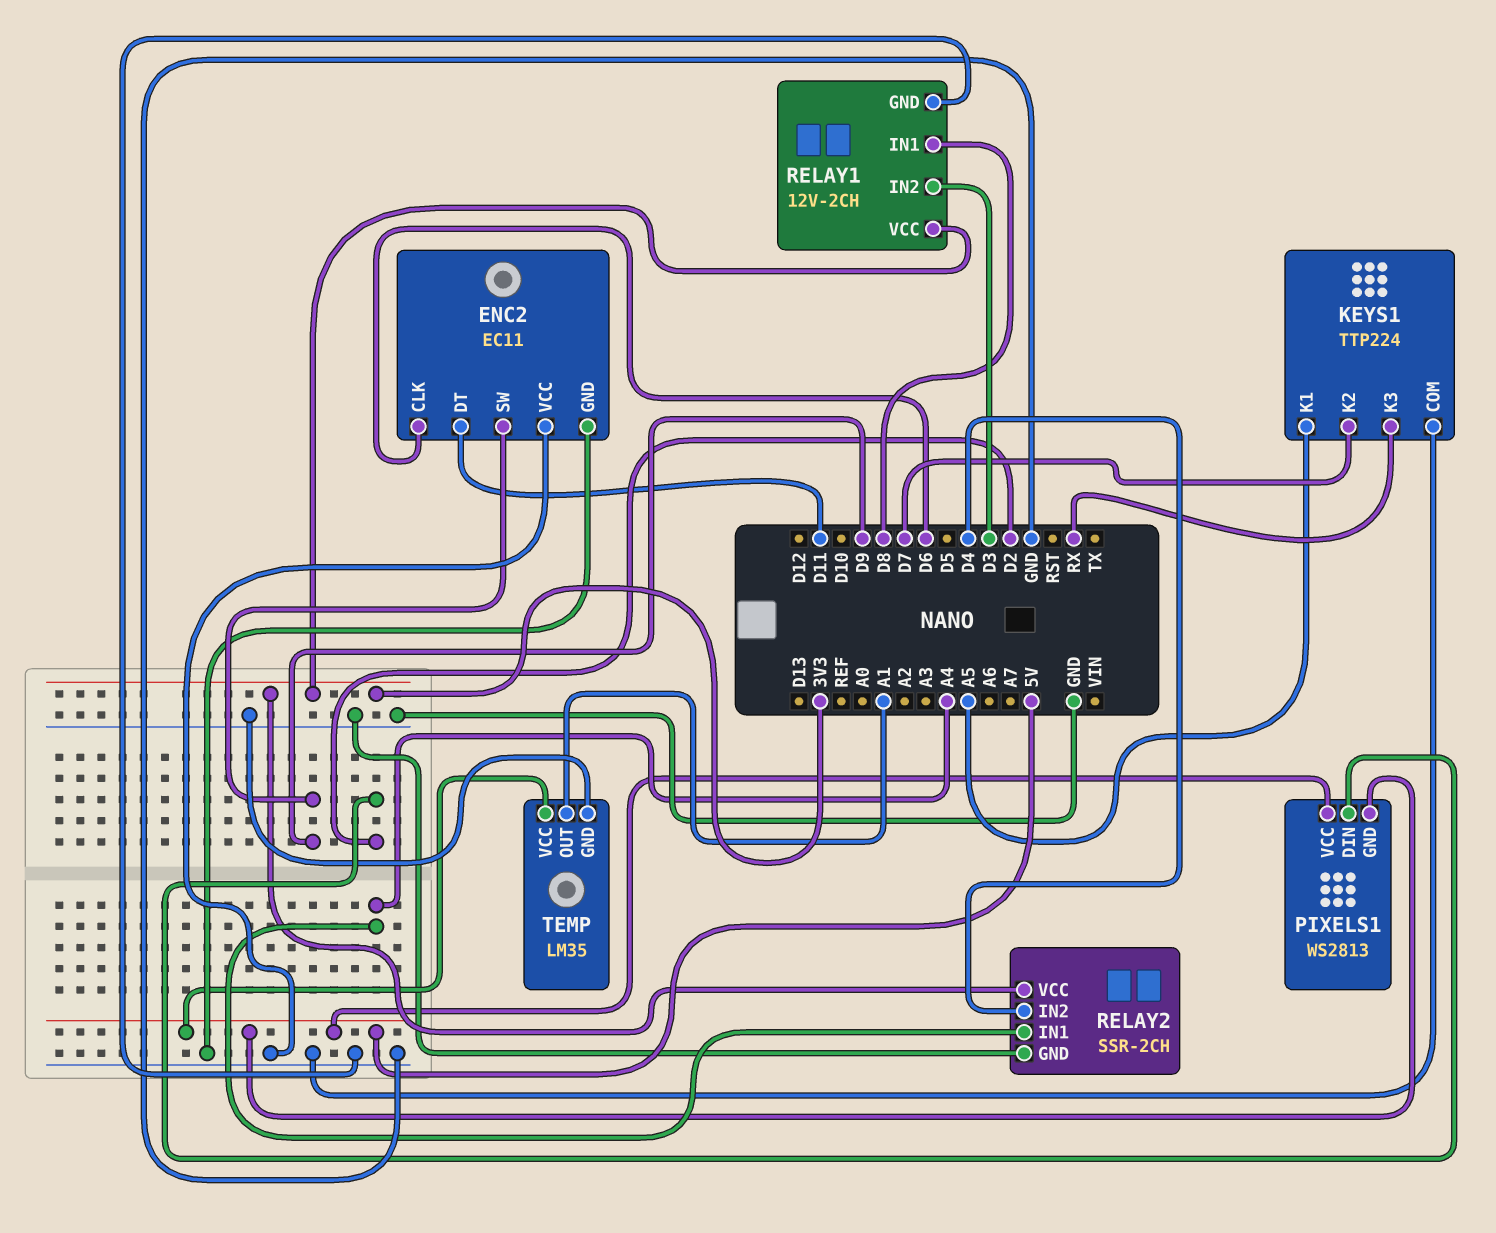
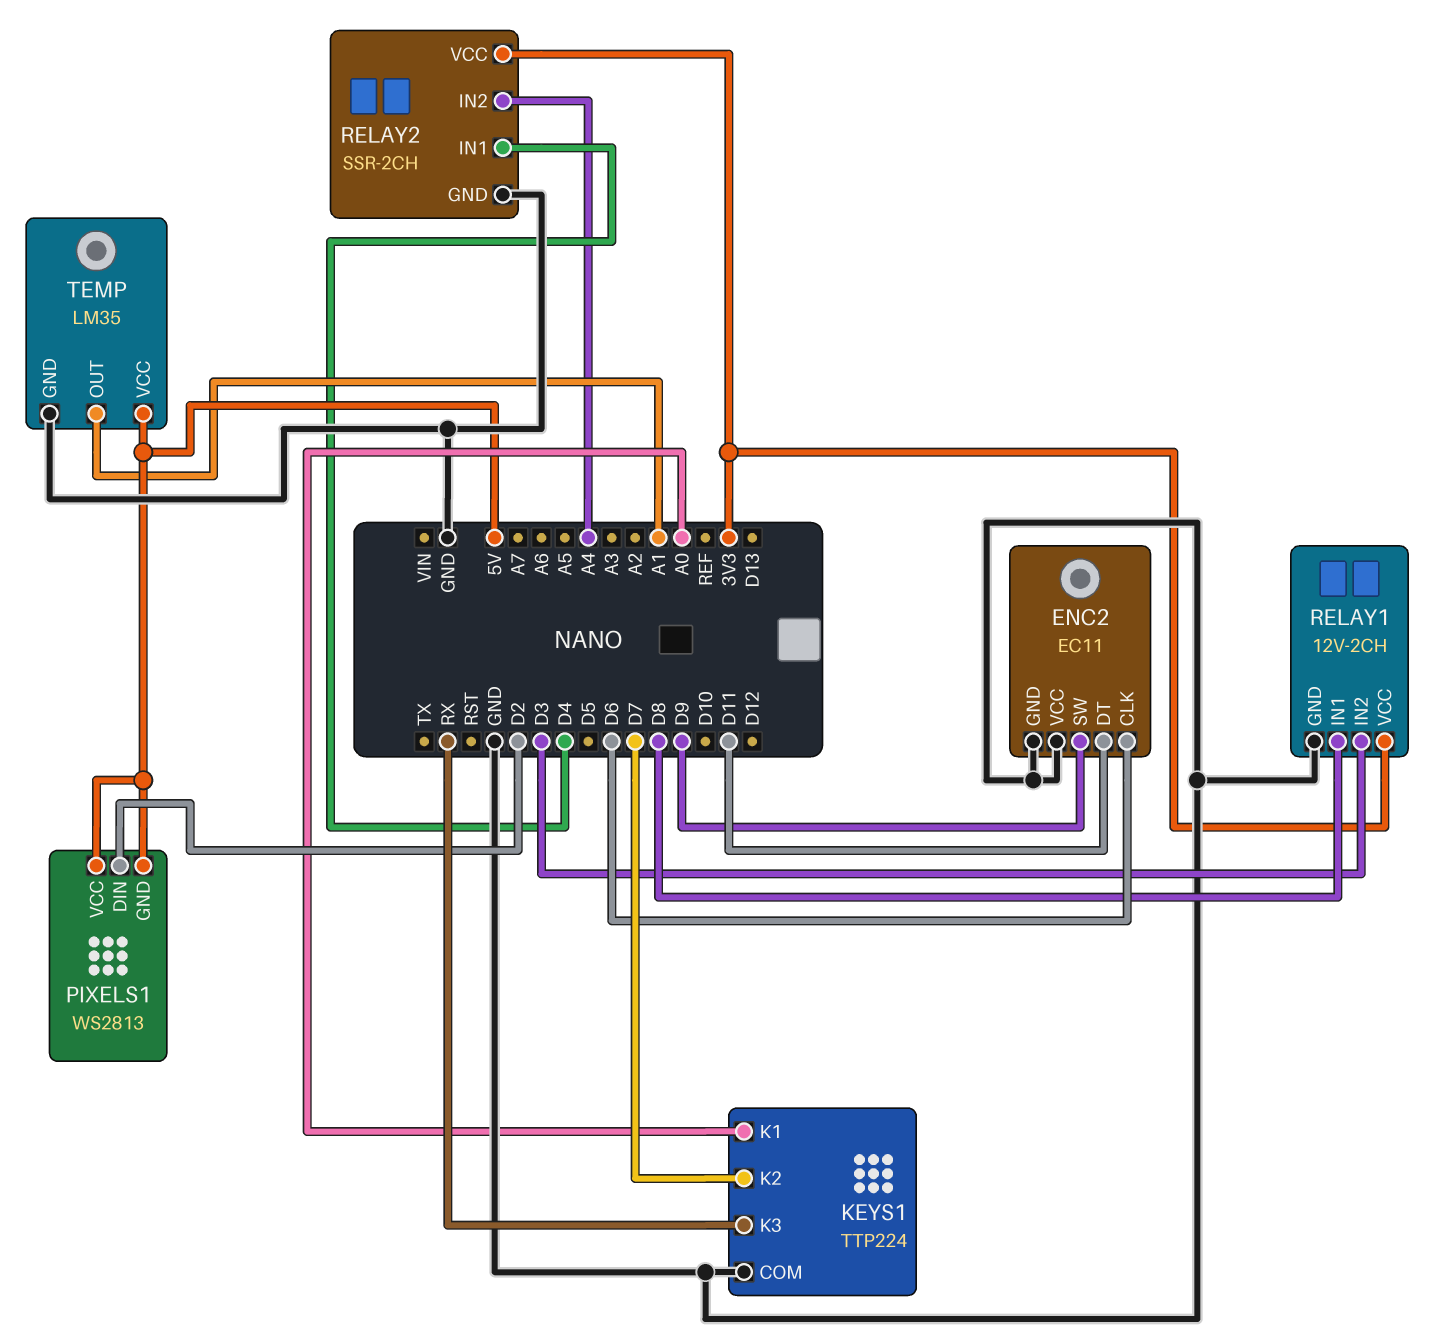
KEYS1 pin K1: A5 -> A0
RELAY2 pin IN1: A4 -> D4
RELAY2 pin IN2: D4 -> A4

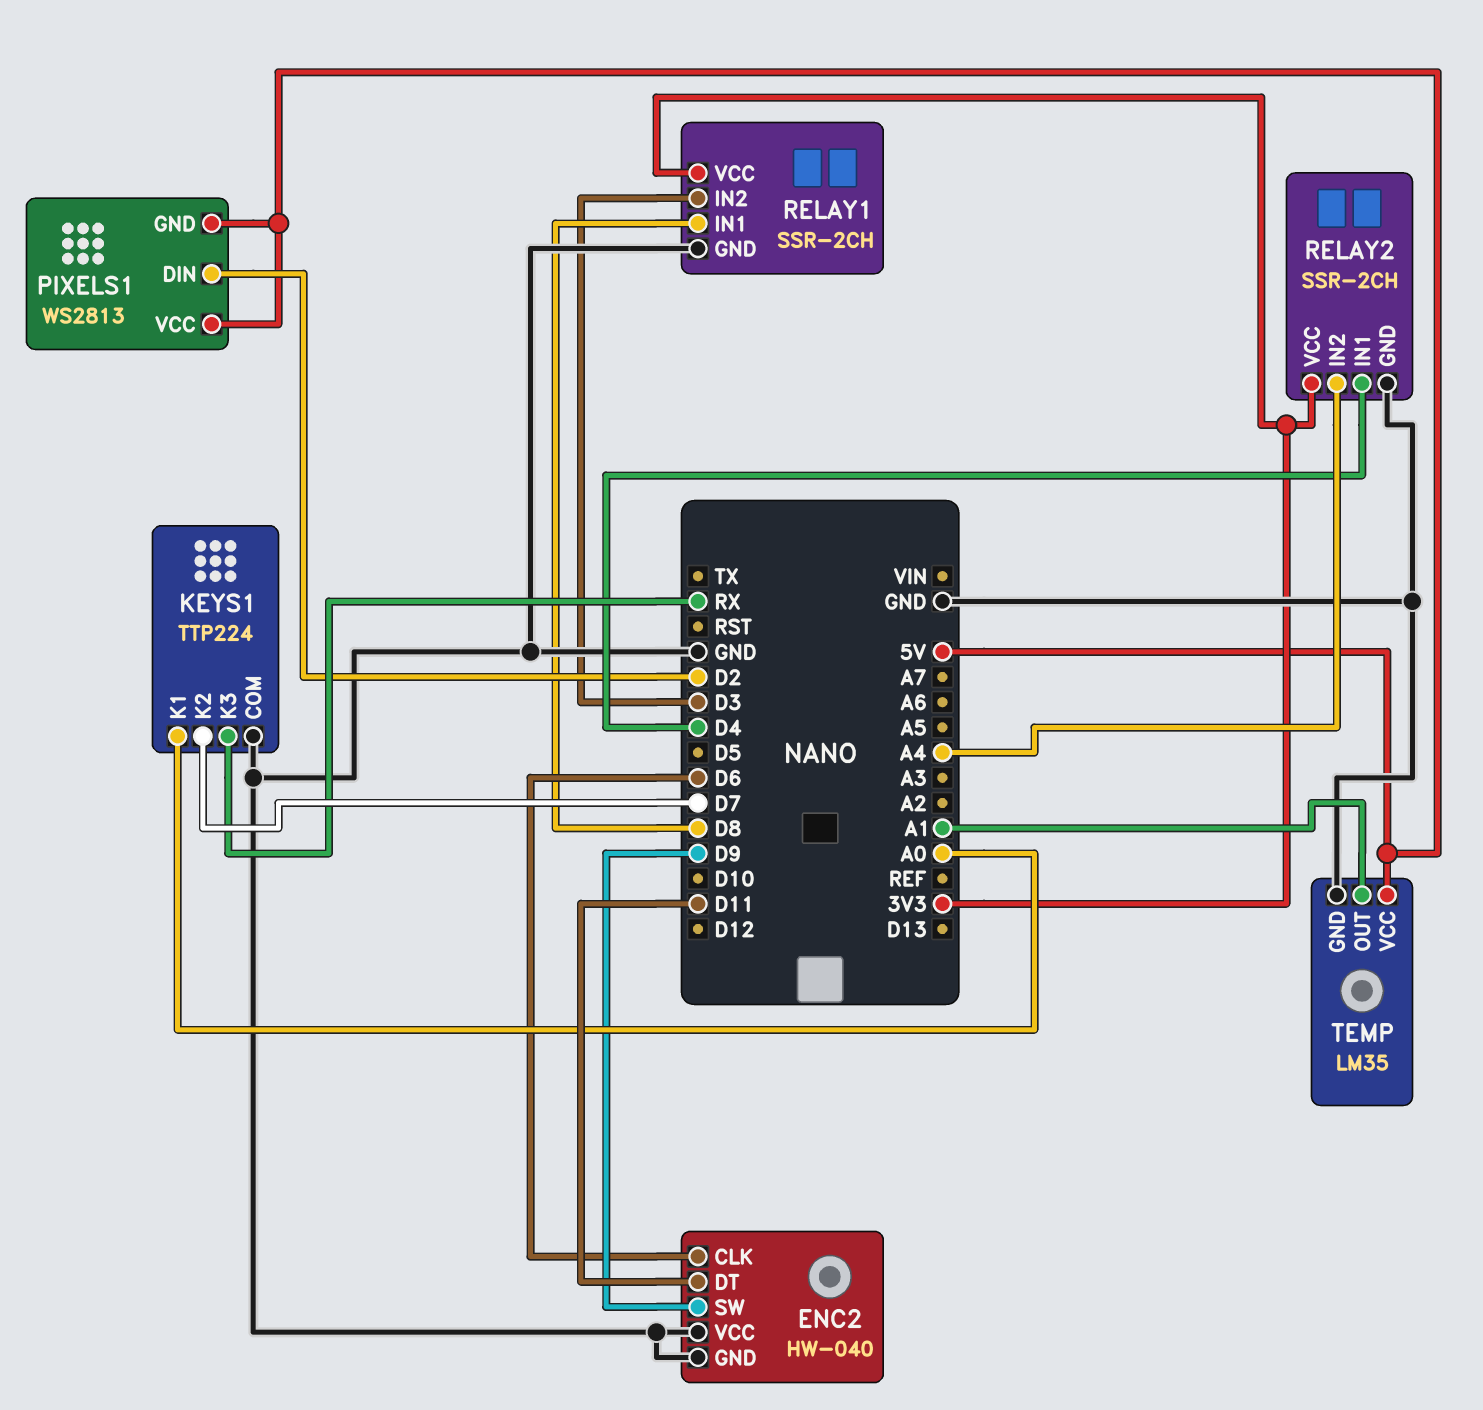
ENC2: EC11 -> HW-040
RELAY1: 12V-2CH -> SSR-2CH

